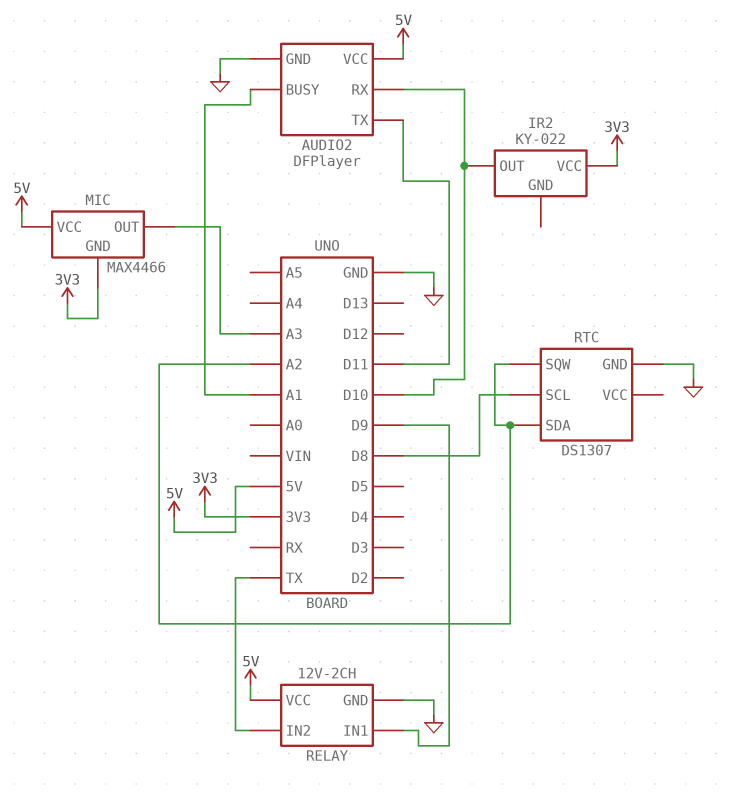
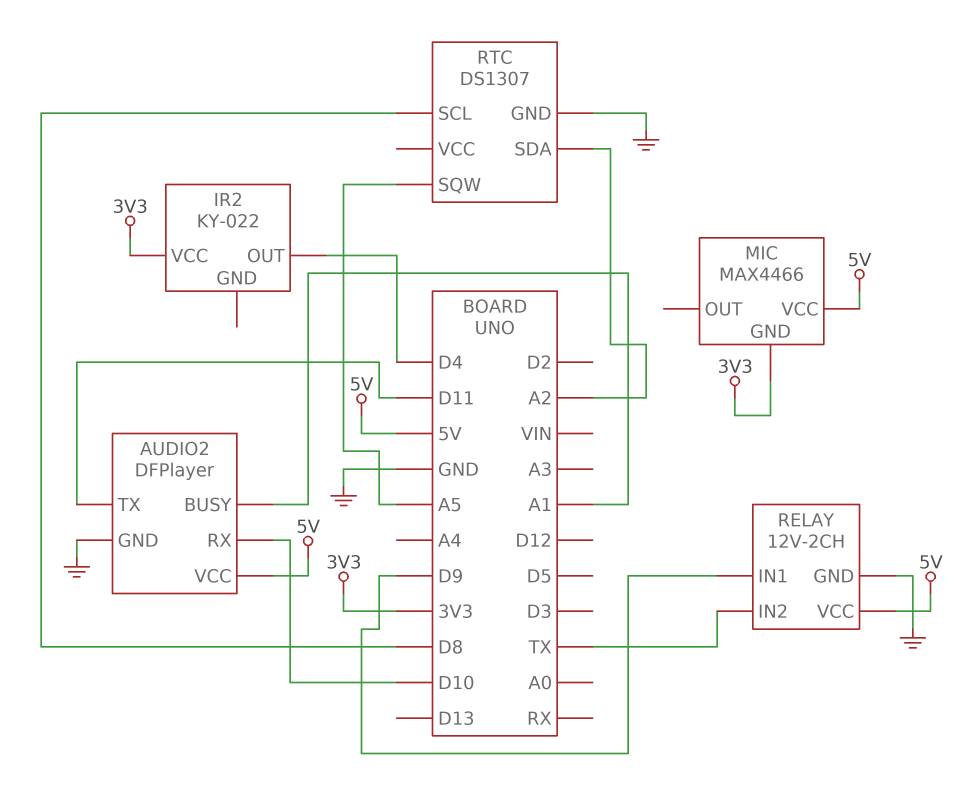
IR2 pin OUT: D10 -> D4
MIC pin OUT: A3 -> none
RTC pin SQW: A2 -> A5

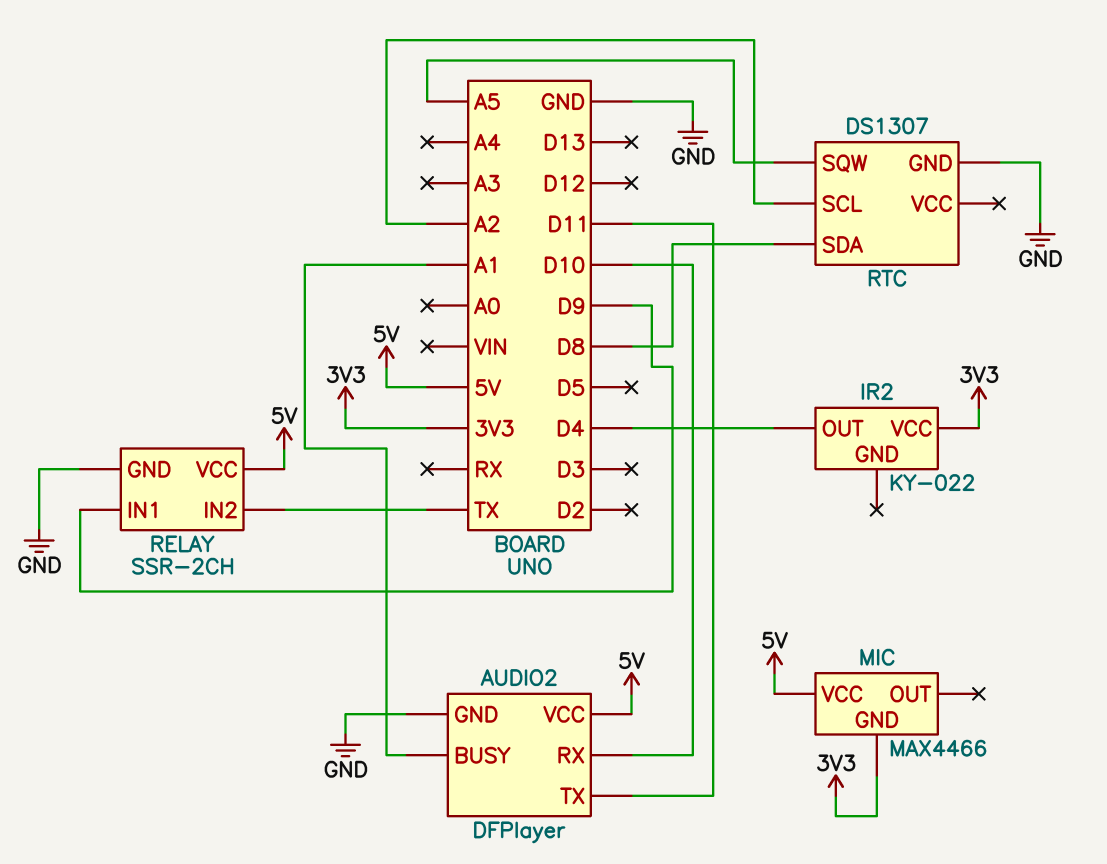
RELAY: 12V-2CH -> SSR-2CH
RTC pin SCL: D8 -> A2
RTC pin SDA: A2 -> D8

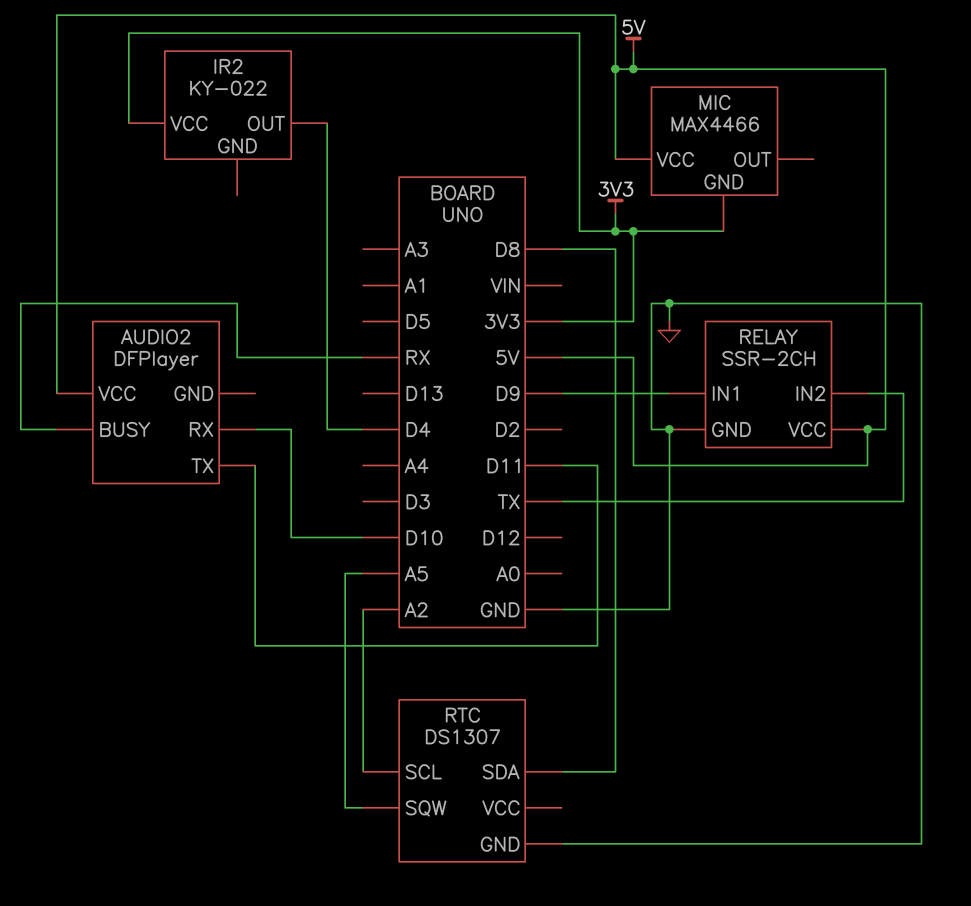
AUDIO2 pin BUSY: A1 -> RX
AUDIO2 pin GND: GND -> none

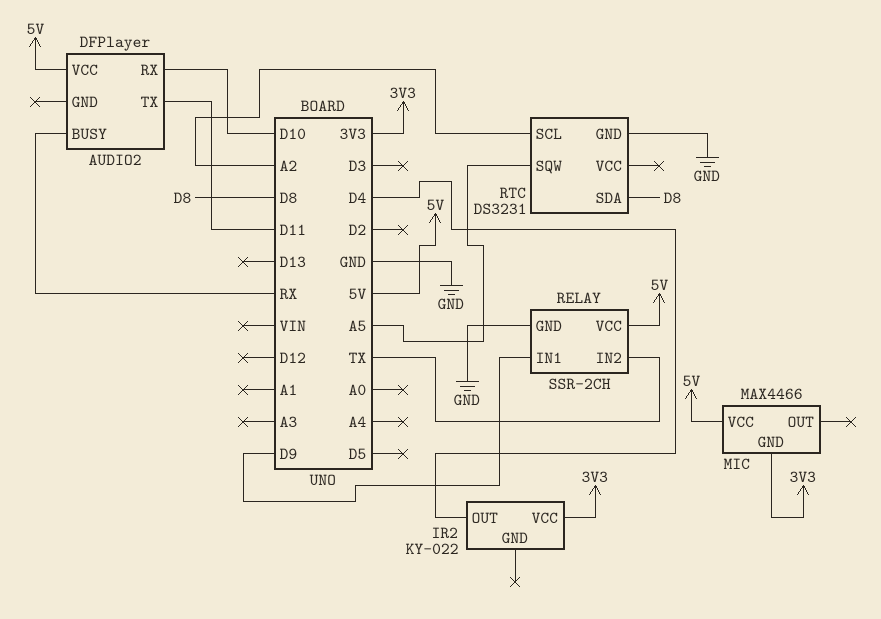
RTC: DS1307 -> DS3231

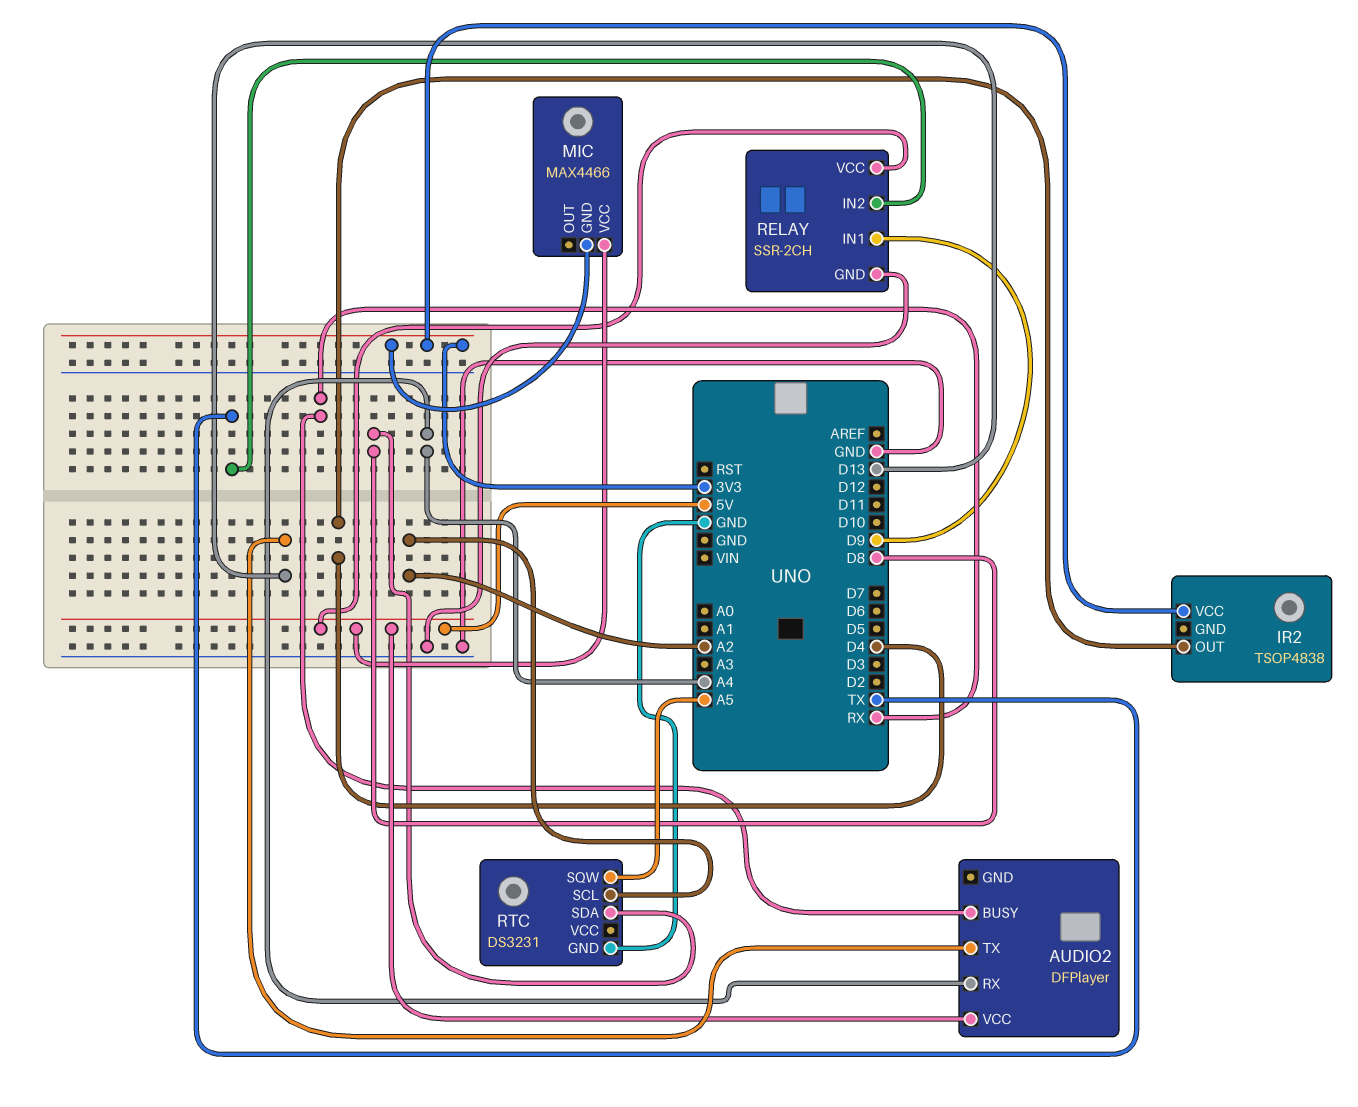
AUDIO2 pin RX: D10 -> A4
AUDIO2 pin TX: D11 -> D13
IR2: KY-022 -> TSOP4838

